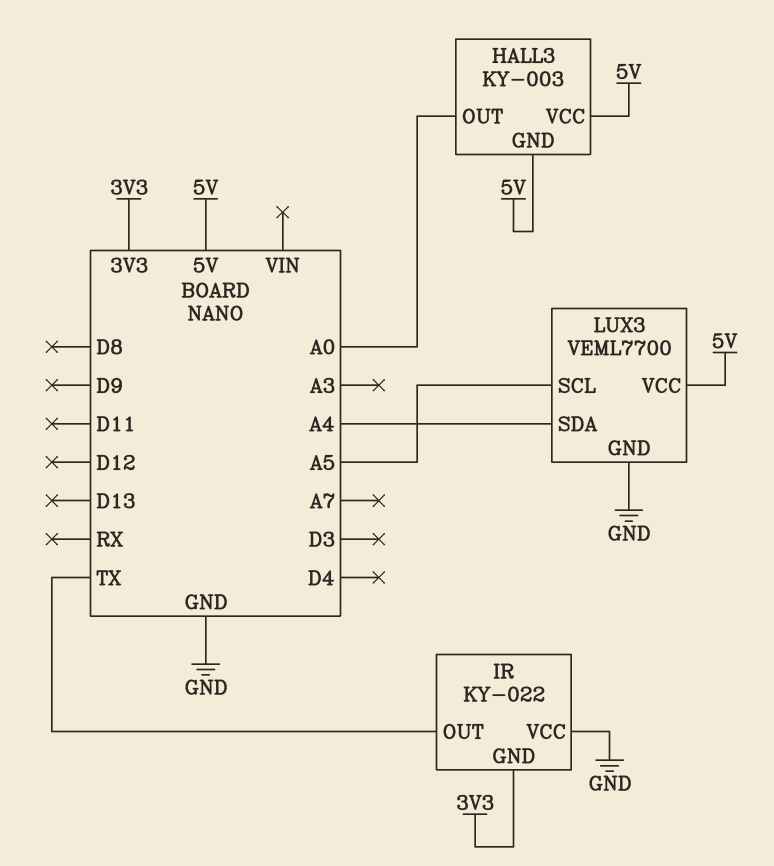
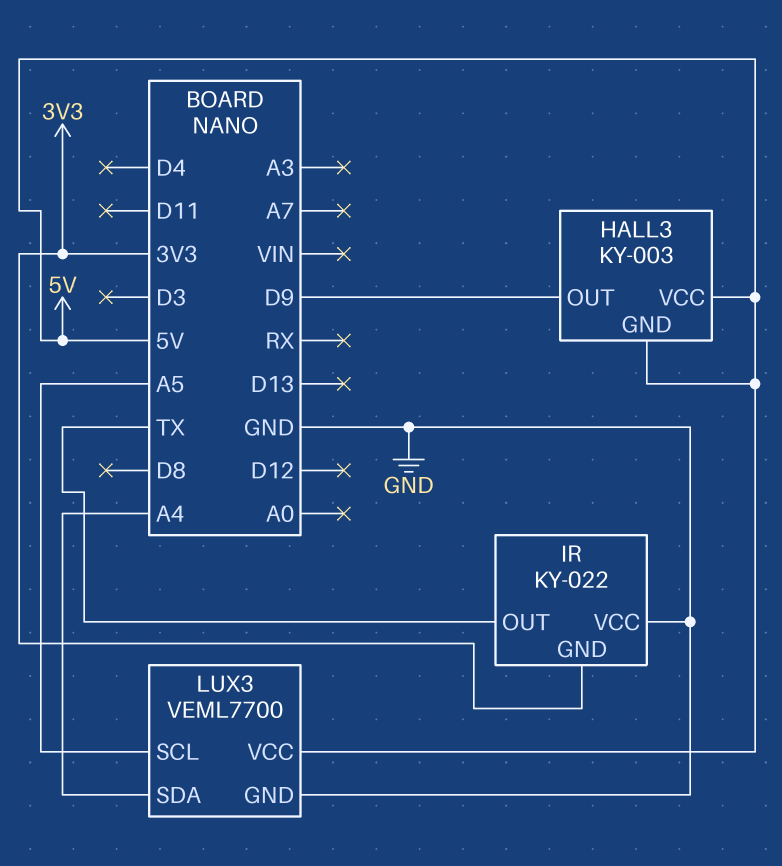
HALL3 pin OUT: A0 -> D9

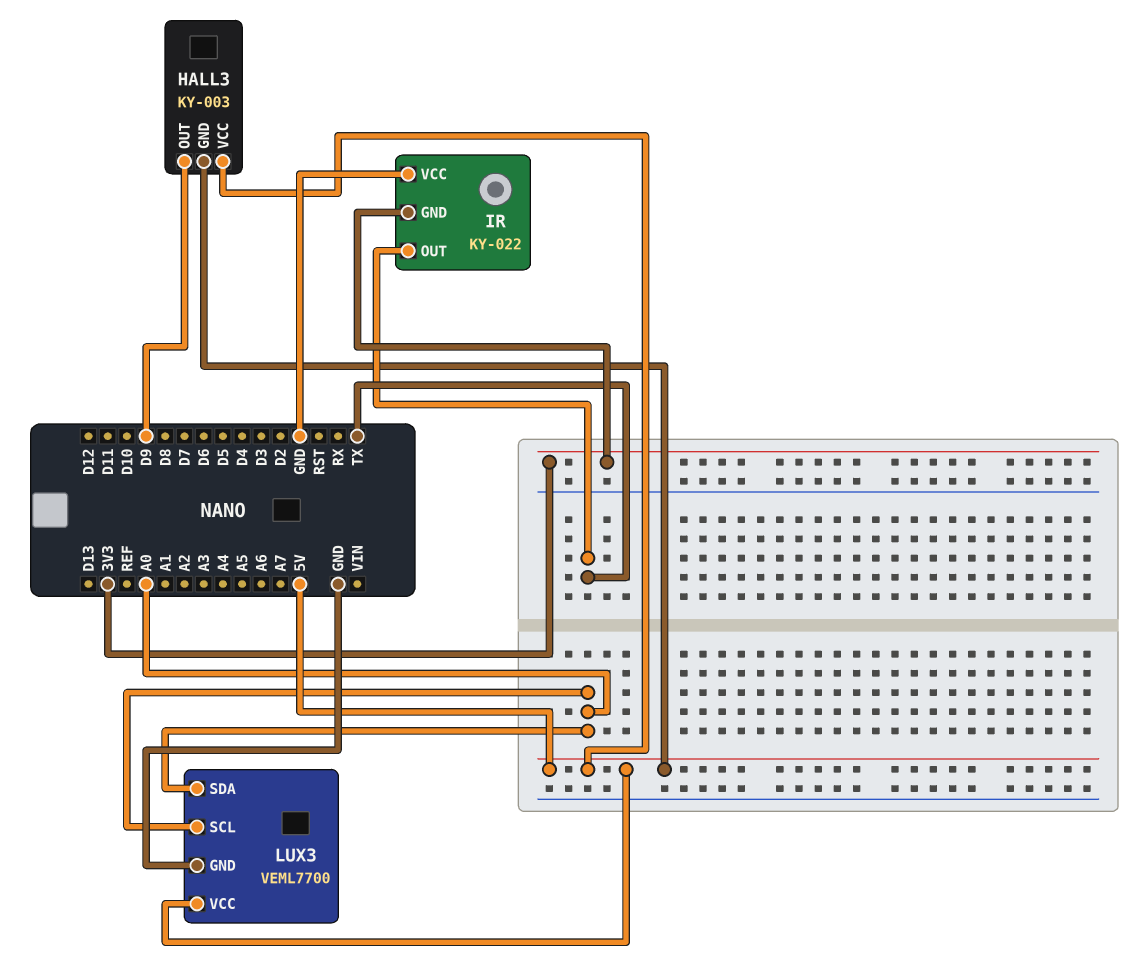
LUX3 pin SCL: A5 -> A0
LUX3 pin SDA: A4 -> A0

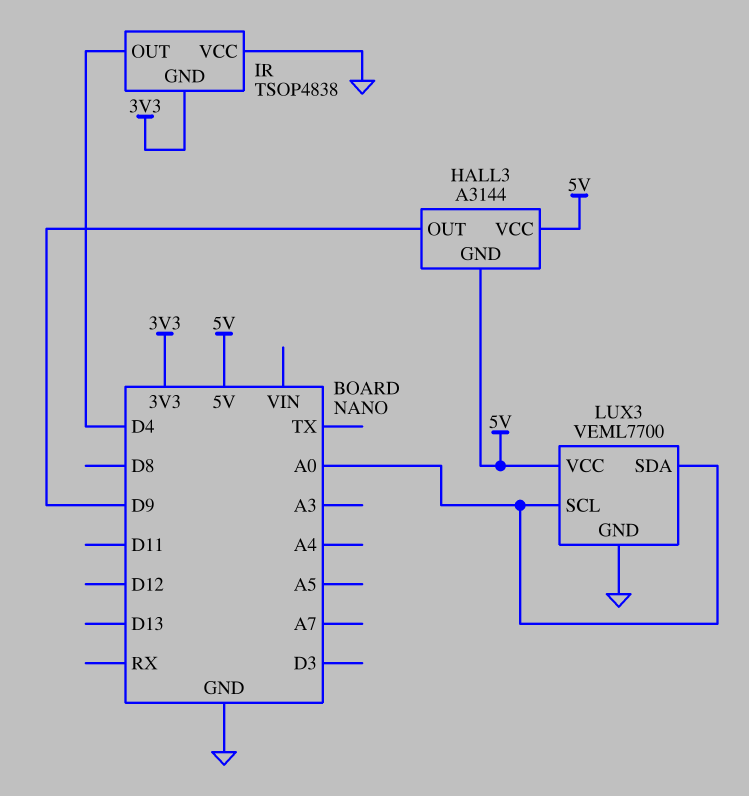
HALL3: KY-003 -> A3144
IR: KY-022 -> TSOP4838
IR pin OUT: TX -> D4

